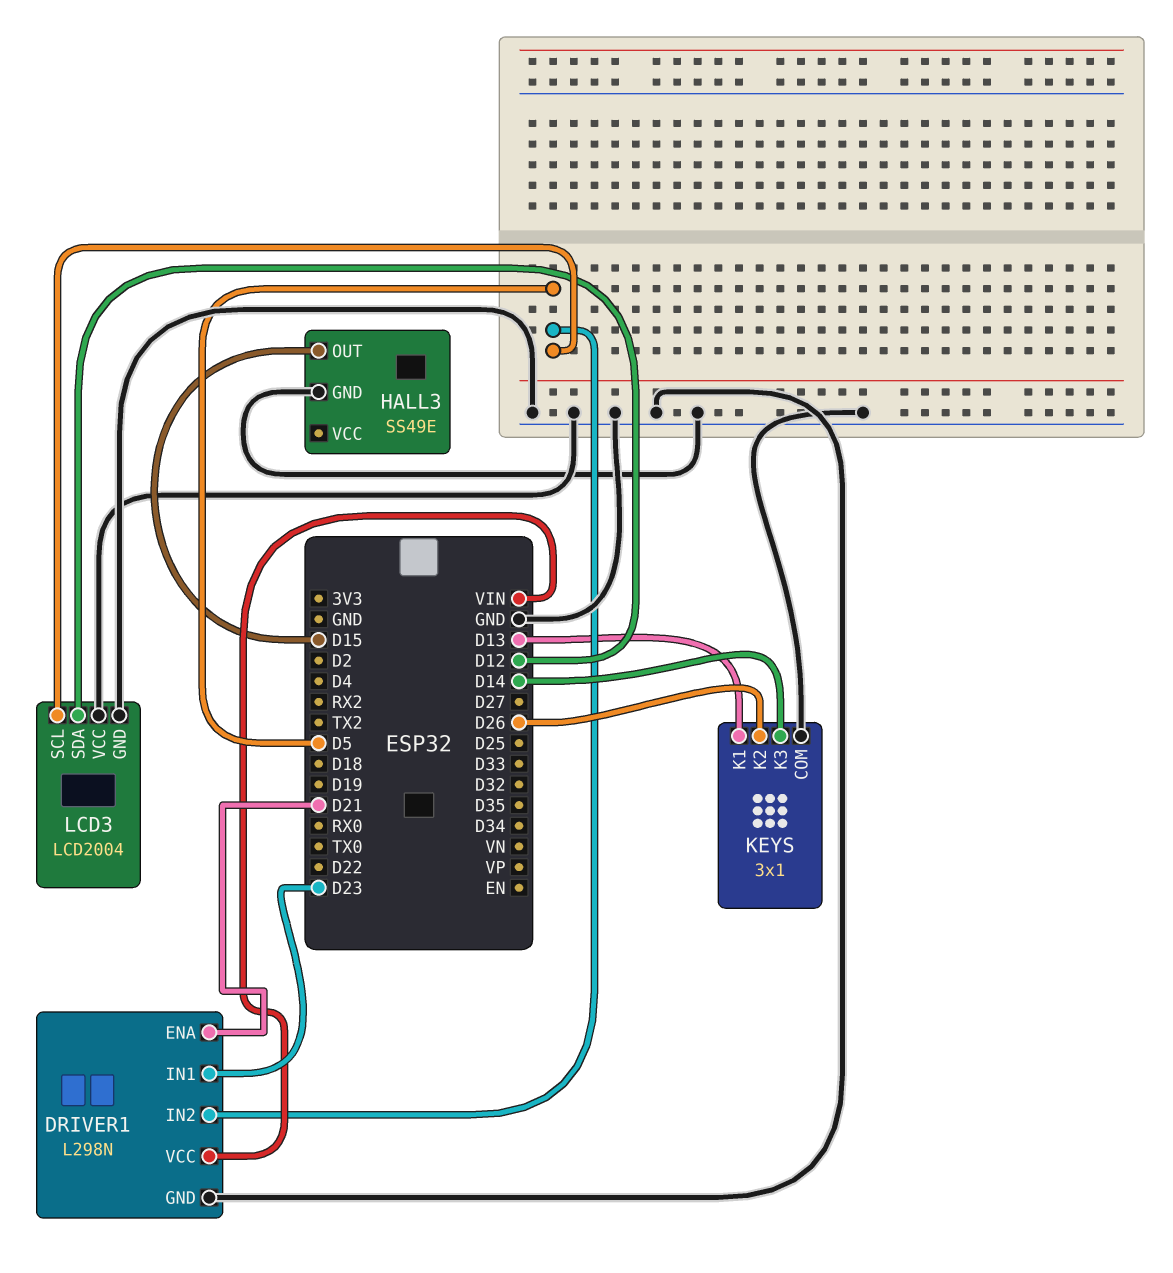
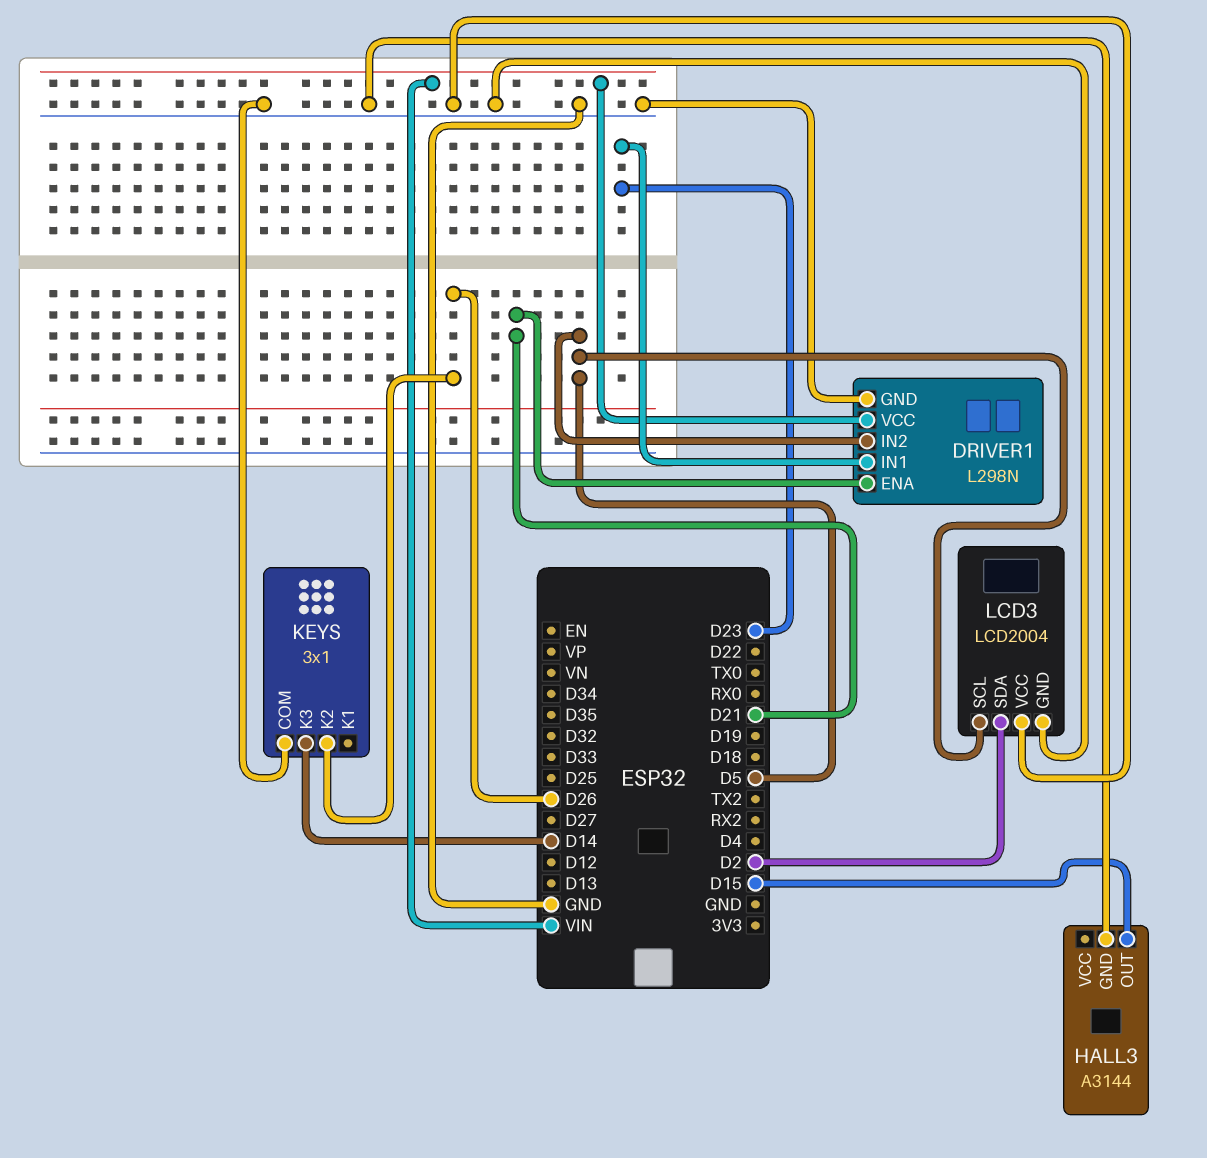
HALL3: SS49E -> A3144
KEYS pin K1: D13 -> none
LCD3 pin SDA: D12 -> D2

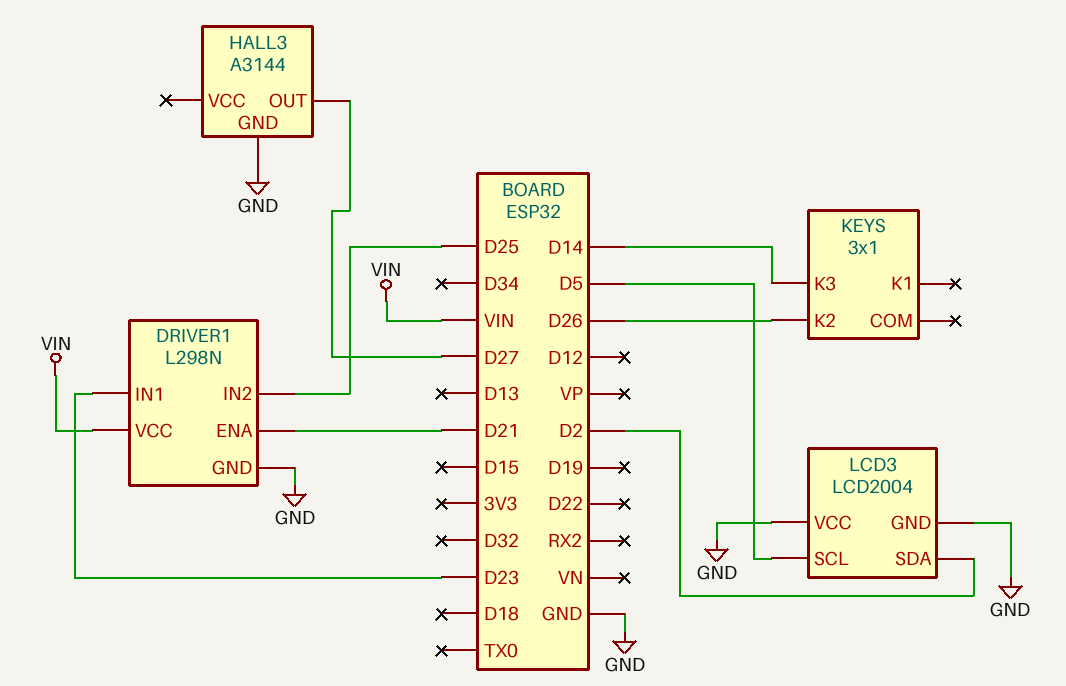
DRIVER1 pin IN2: D5 -> D25
HALL3 pin OUT: D15 -> D27
KEYS pin COM: GND -> none

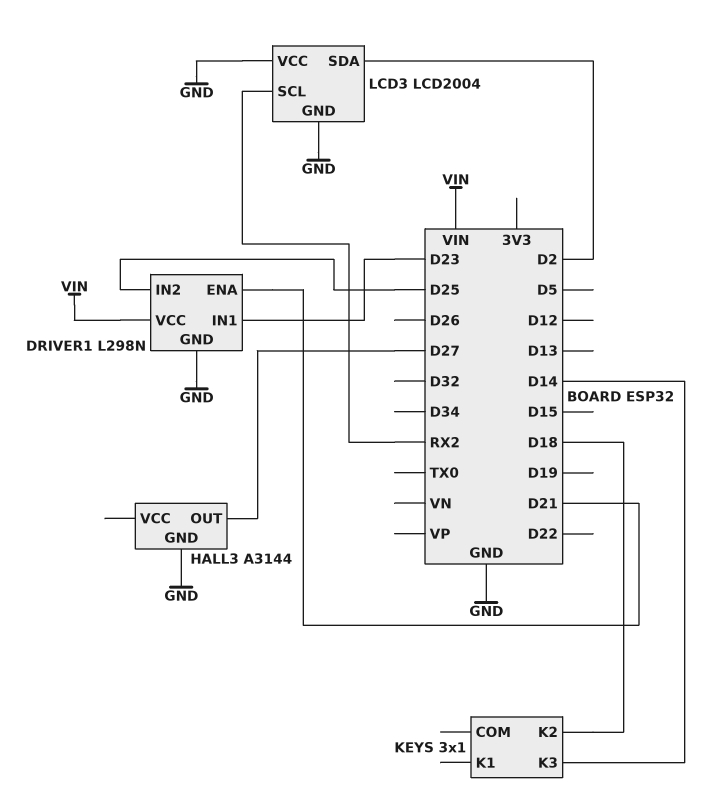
KEYS pin K2: D26 -> D18
LCD3 pin SCL: D5 -> RX2

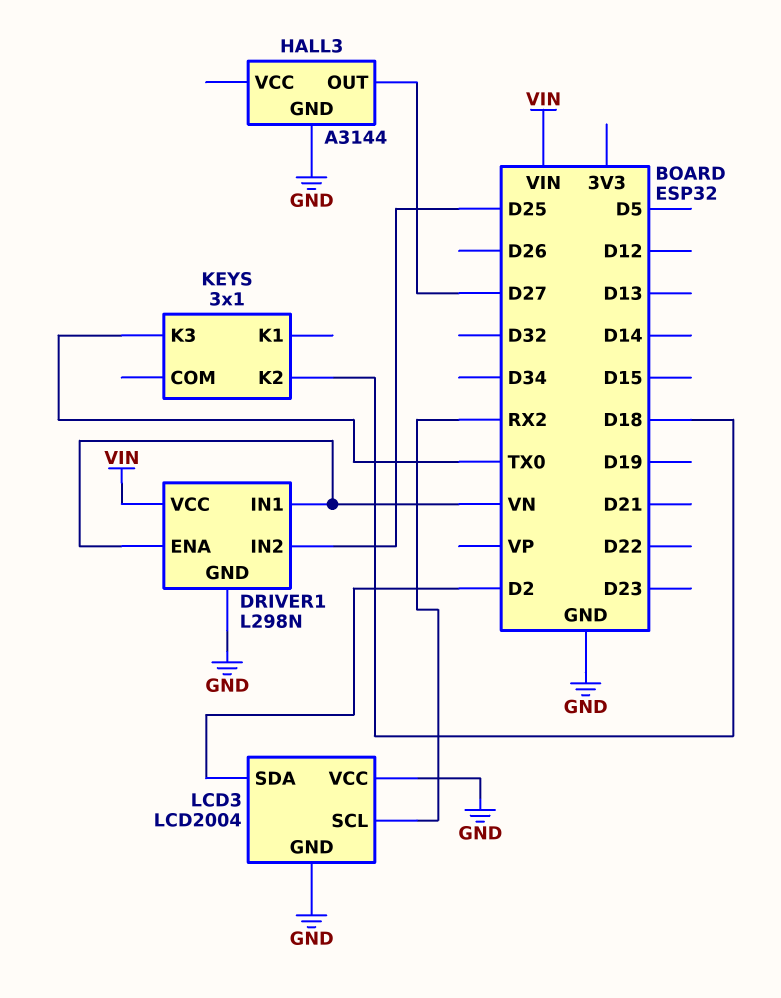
DRIVER1 pin ENA: D21 -> VN
DRIVER1 pin IN1: D23 -> VN
KEYS pin K3: D14 -> TX0

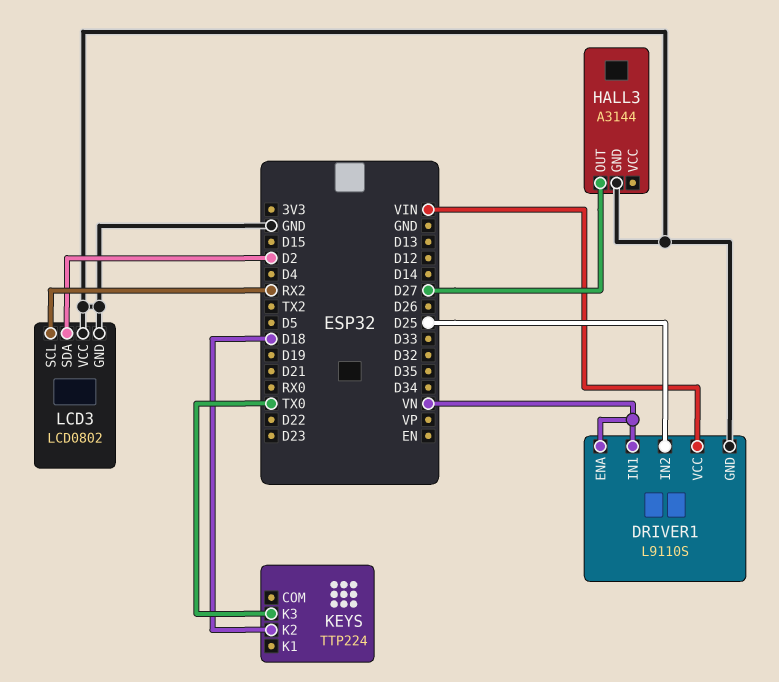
DRIVER1: L298N -> L9110S
KEYS: 3x1 -> TTP224
LCD3: LCD2004 -> LCD0802

